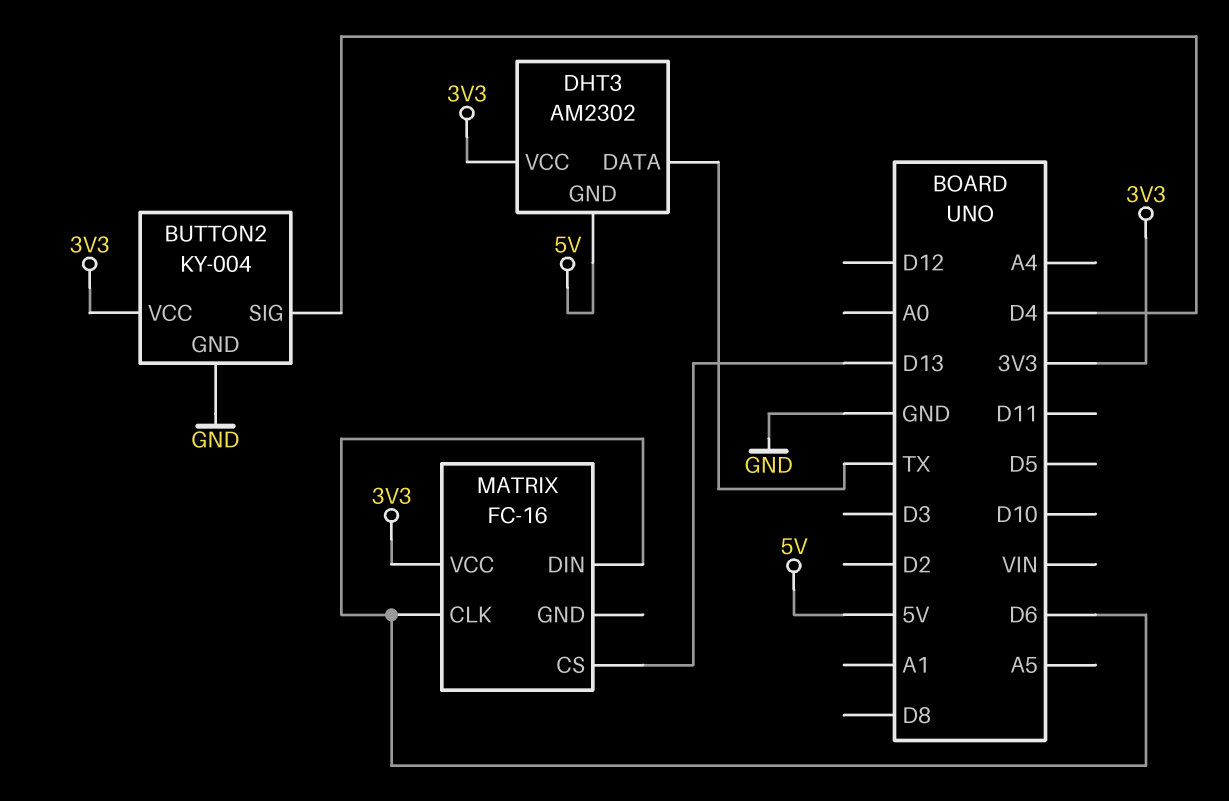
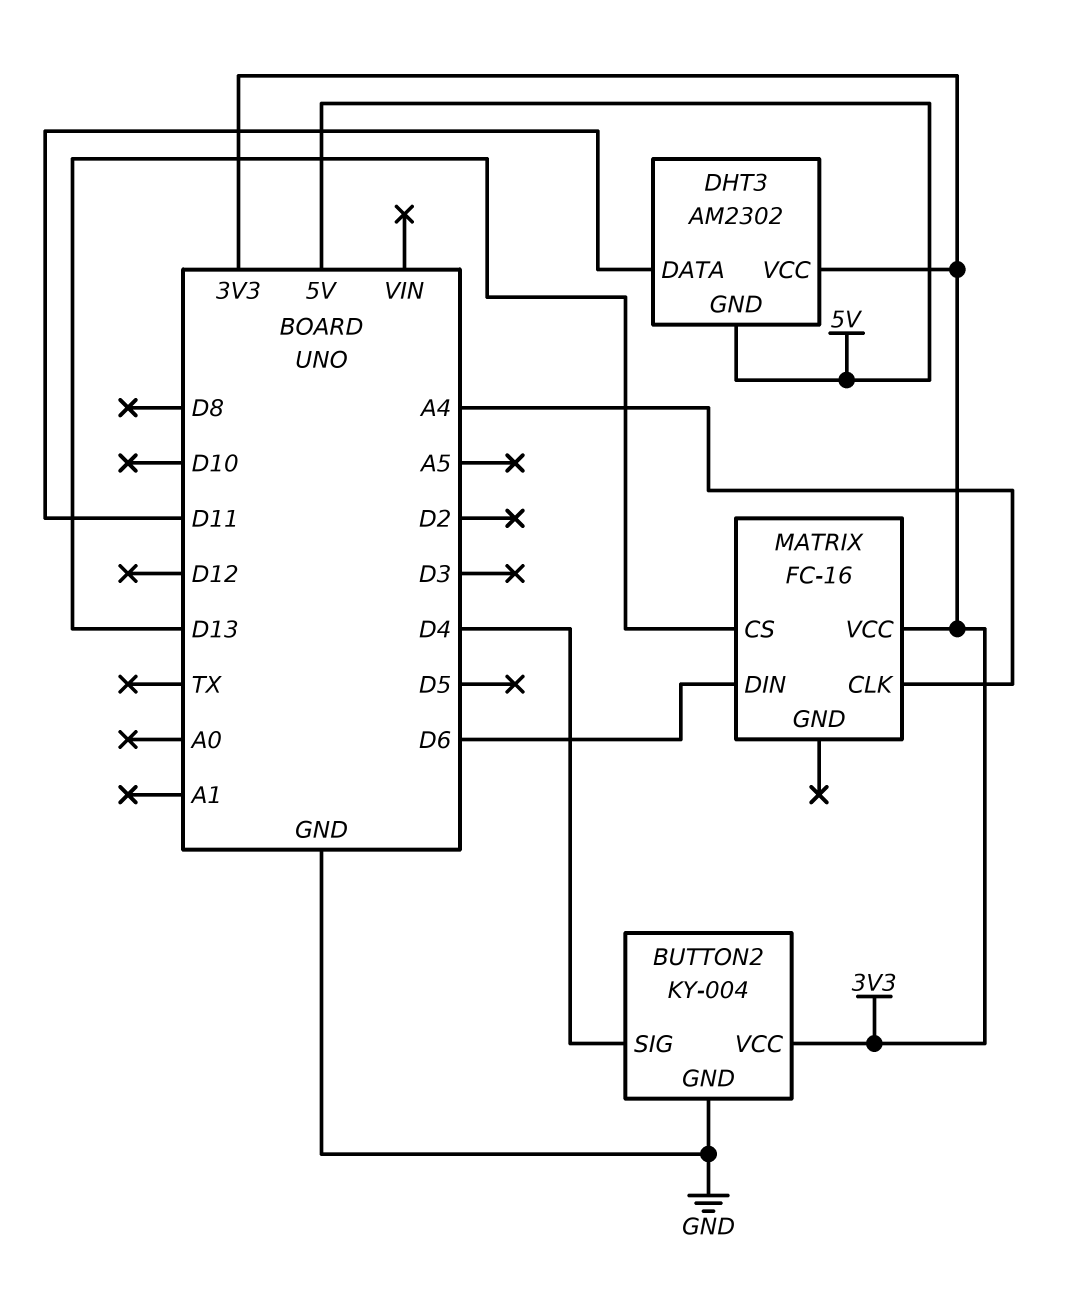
DHT3 pin DATA: TX -> D11
MATRIX pin CLK: D6 -> A4

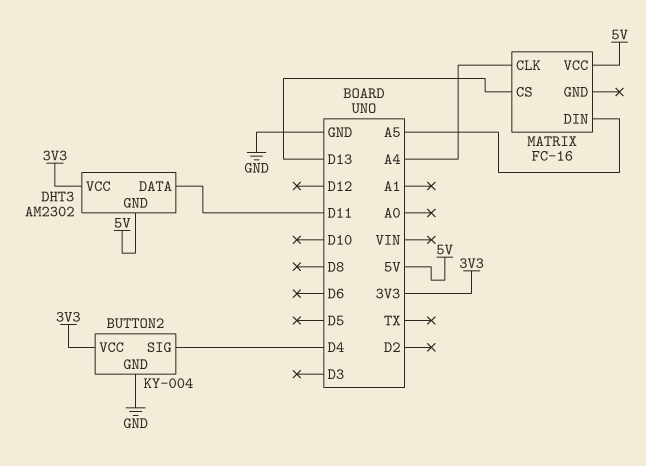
MATRIX pin DIN: D6 -> A5
MATRIX pin VCC: 3V3 -> 5V

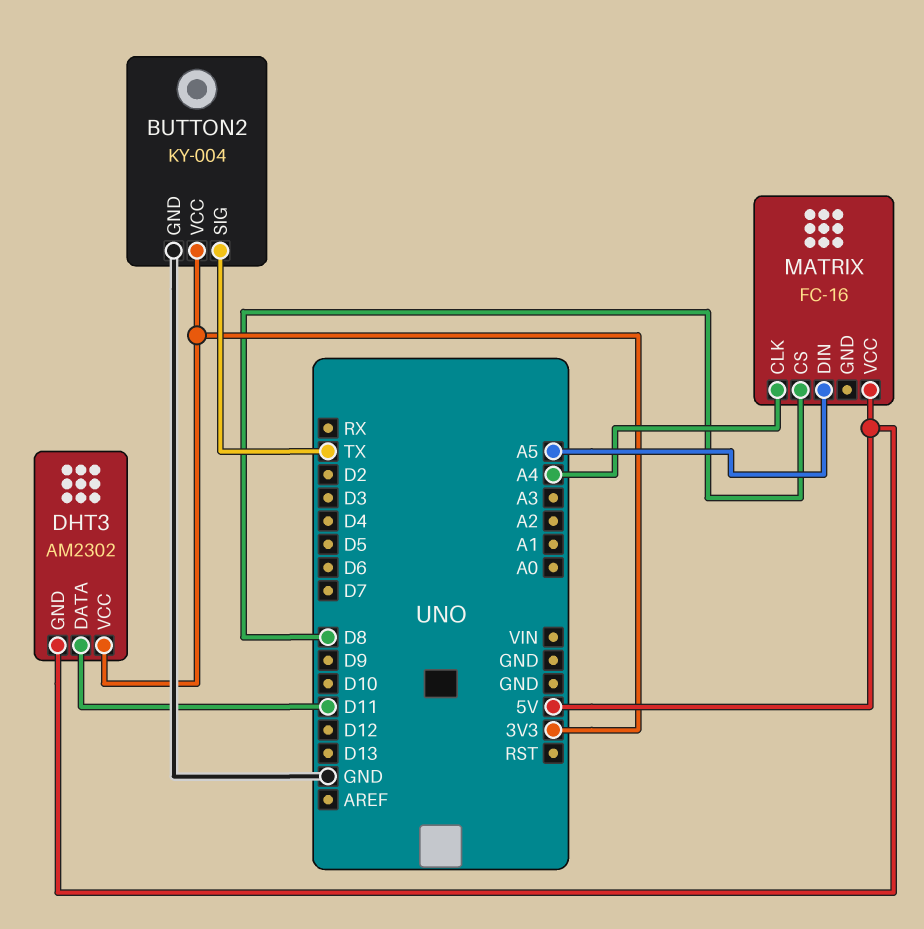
BUTTON2 pin SIG: D4 -> TX
MATRIX pin CS: D13 -> D8

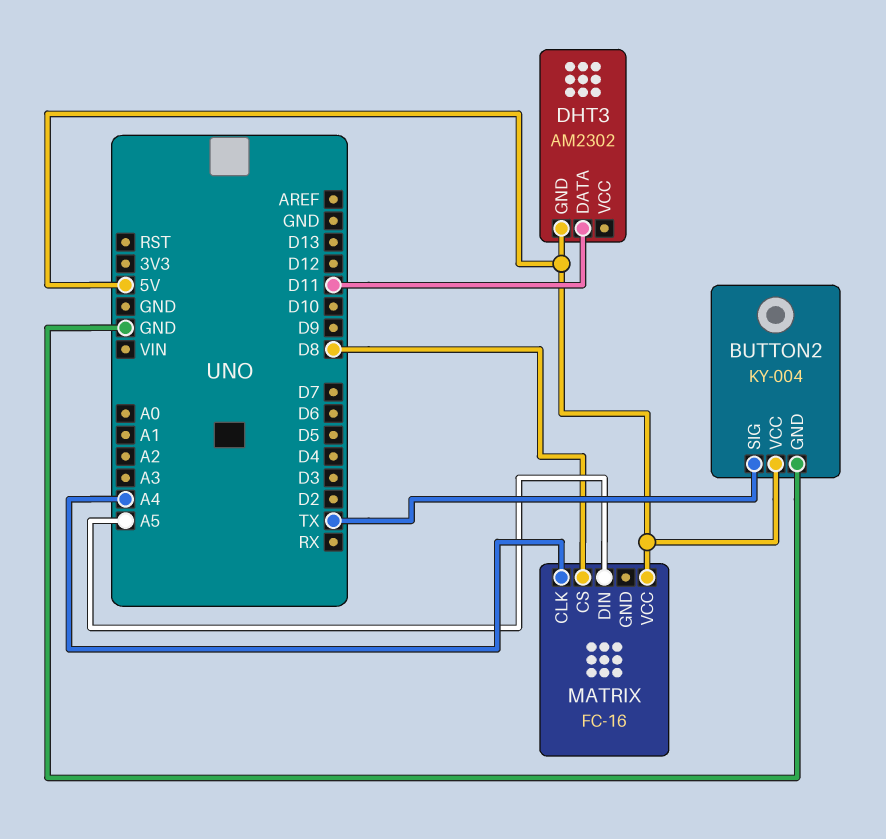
BUTTON2 pin VCC: 3V3 -> 5V
DHT3 pin VCC: 3V3 -> none

